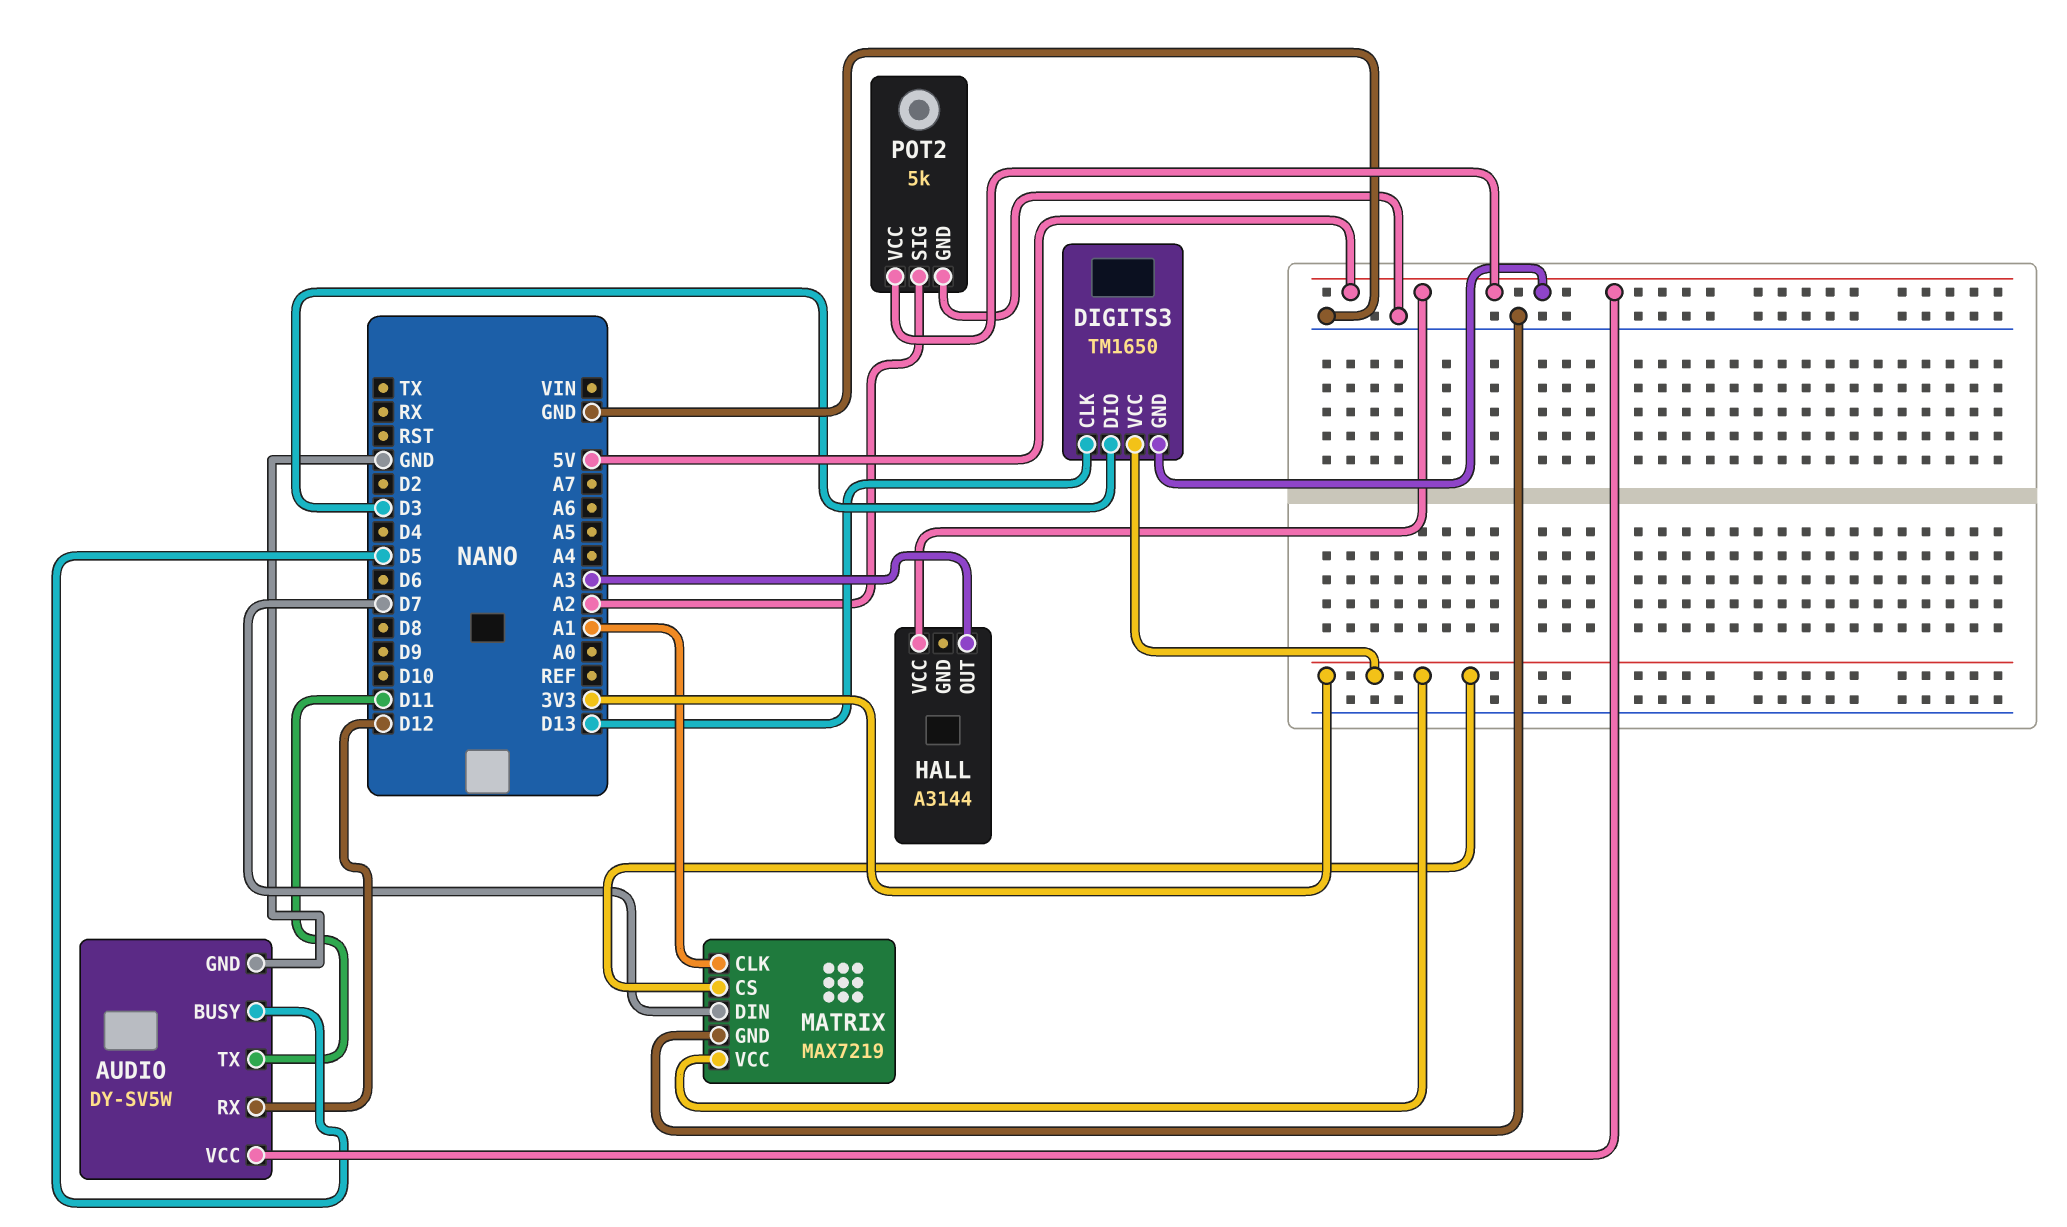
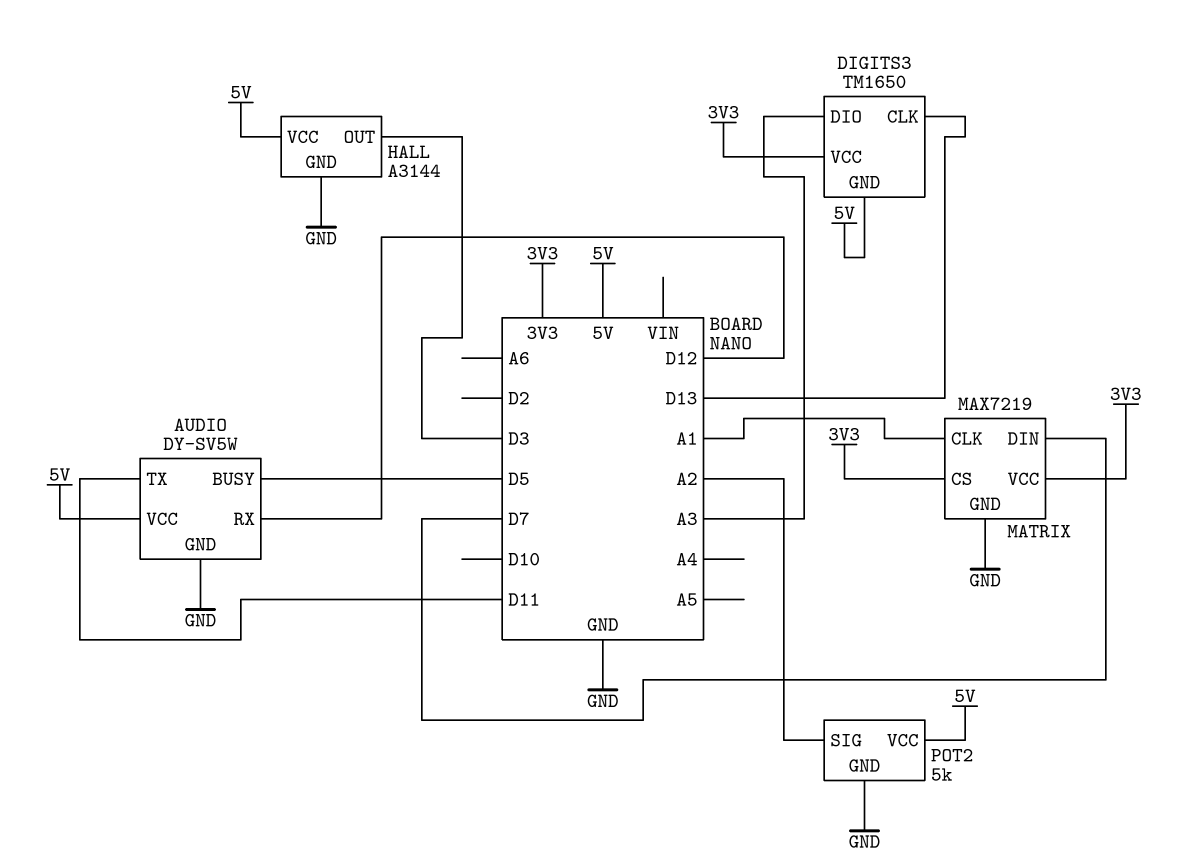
DIGITS3 pin DIO: D3 -> A3
HALL pin GND: none -> GND
HALL pin OUT: A3 -> D3

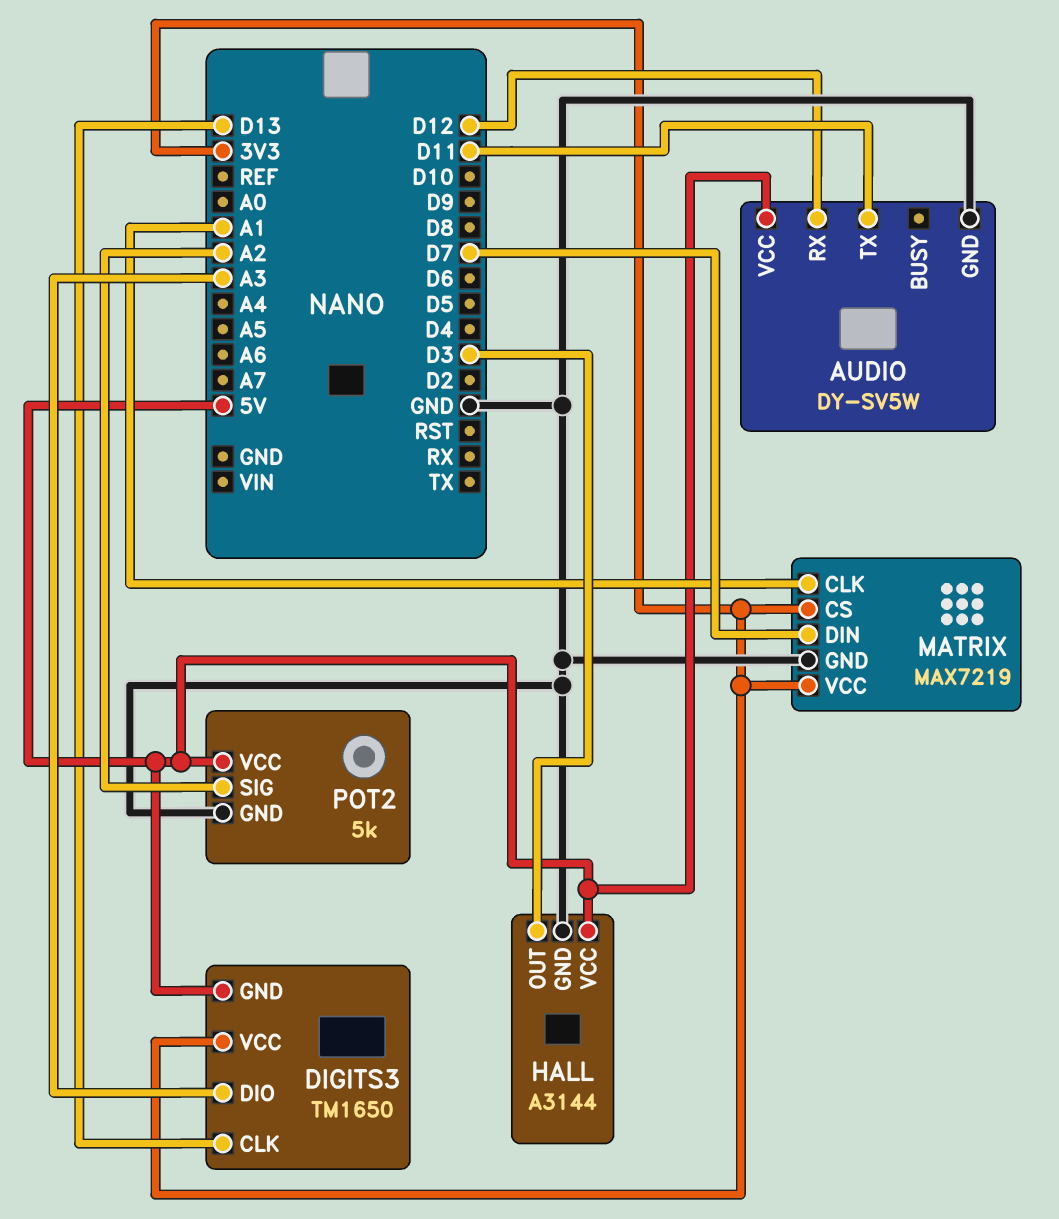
AUDIO pin BUSY: D5 -> none

